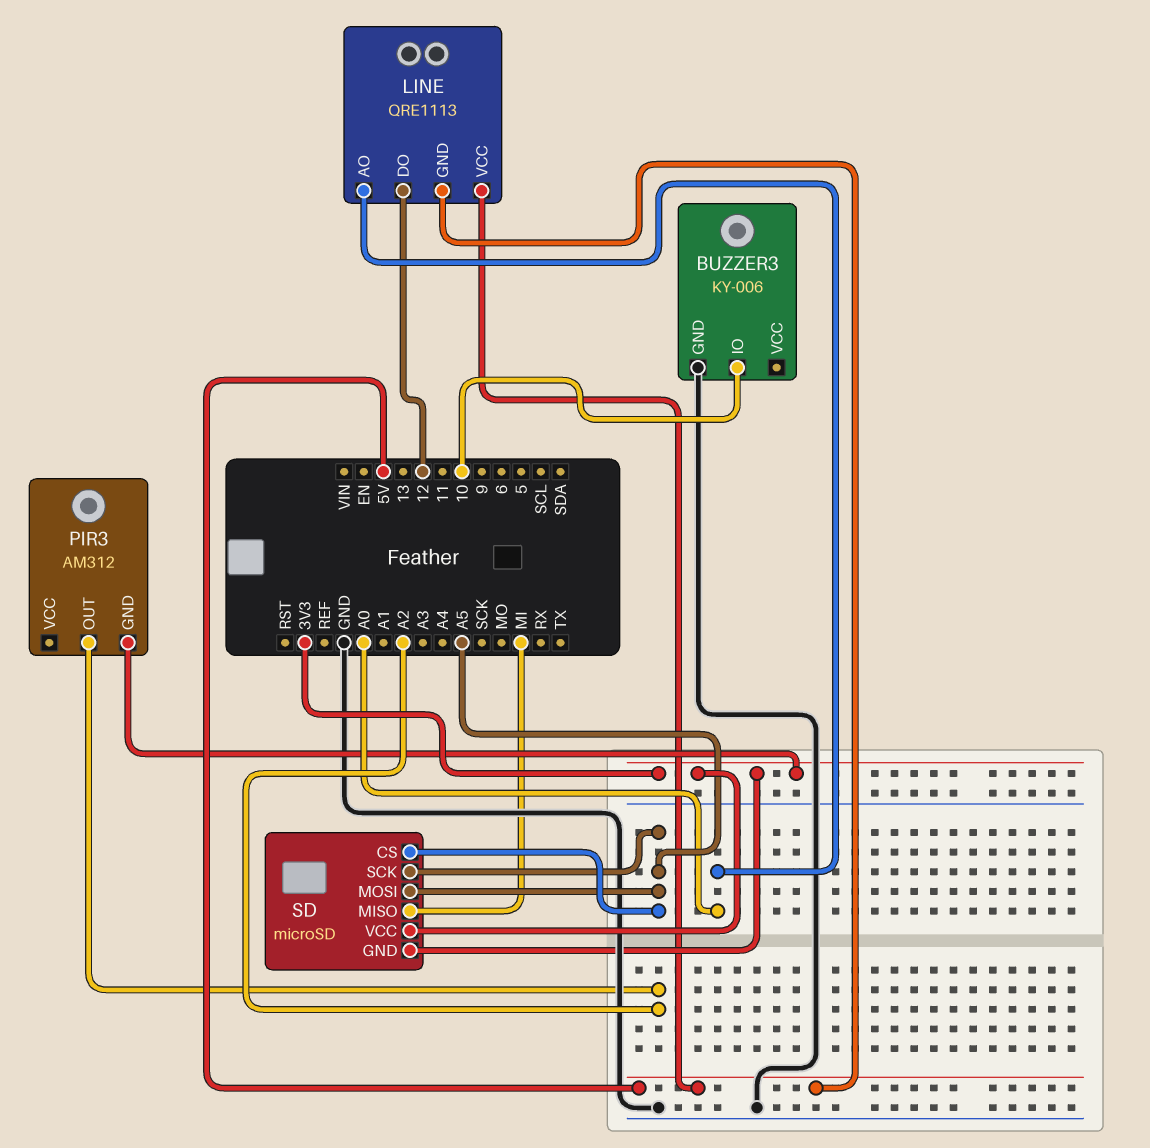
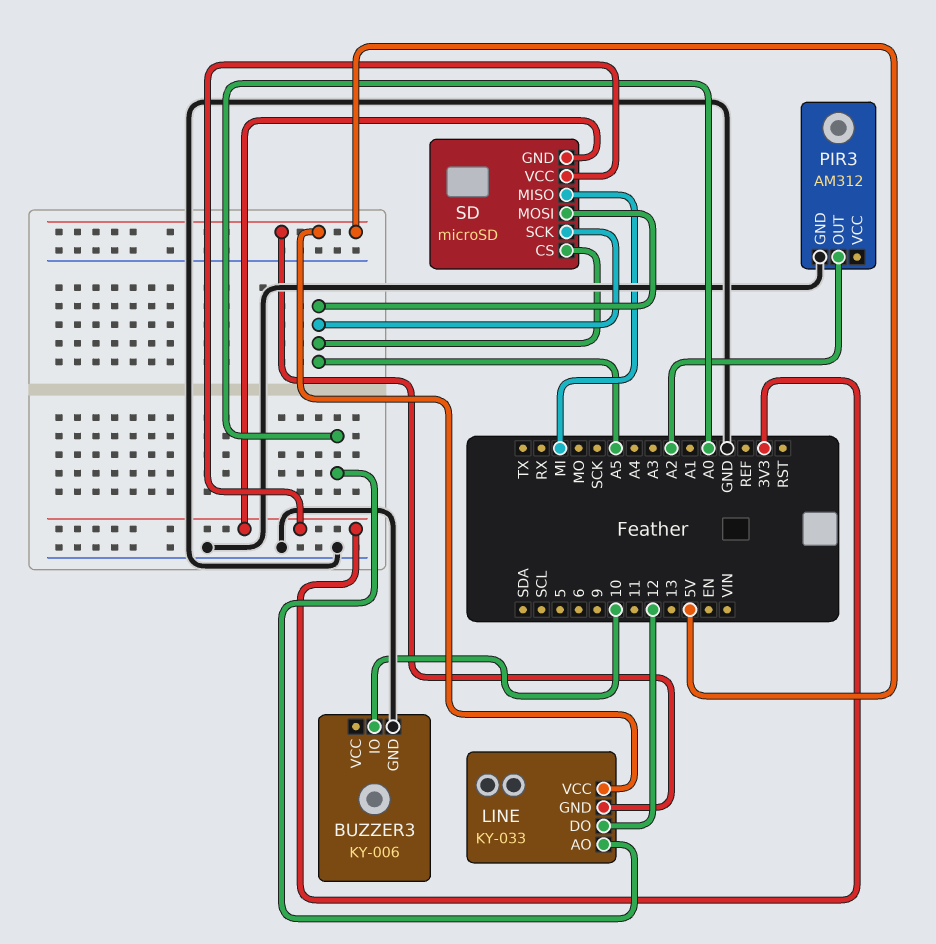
LINE: QRE1113 -> KY-033
PIR3 pin GND: 3V3 -> GND

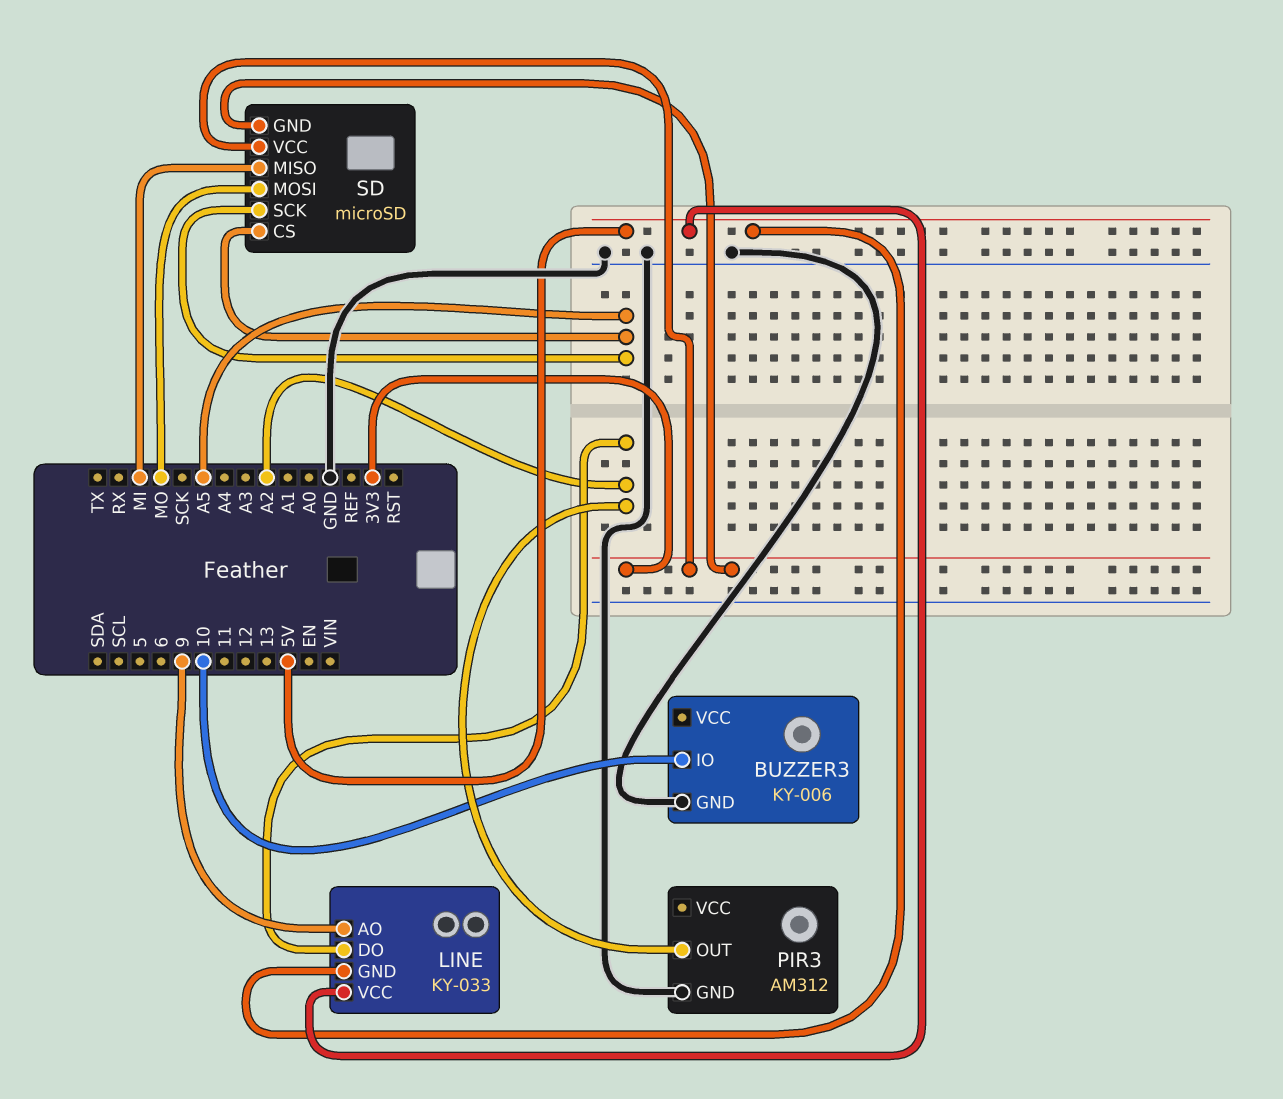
LINE pin AO: A0 -> 9
LINE pin DO: 12 -> A2
SD pin MOSI: A5 -> MO

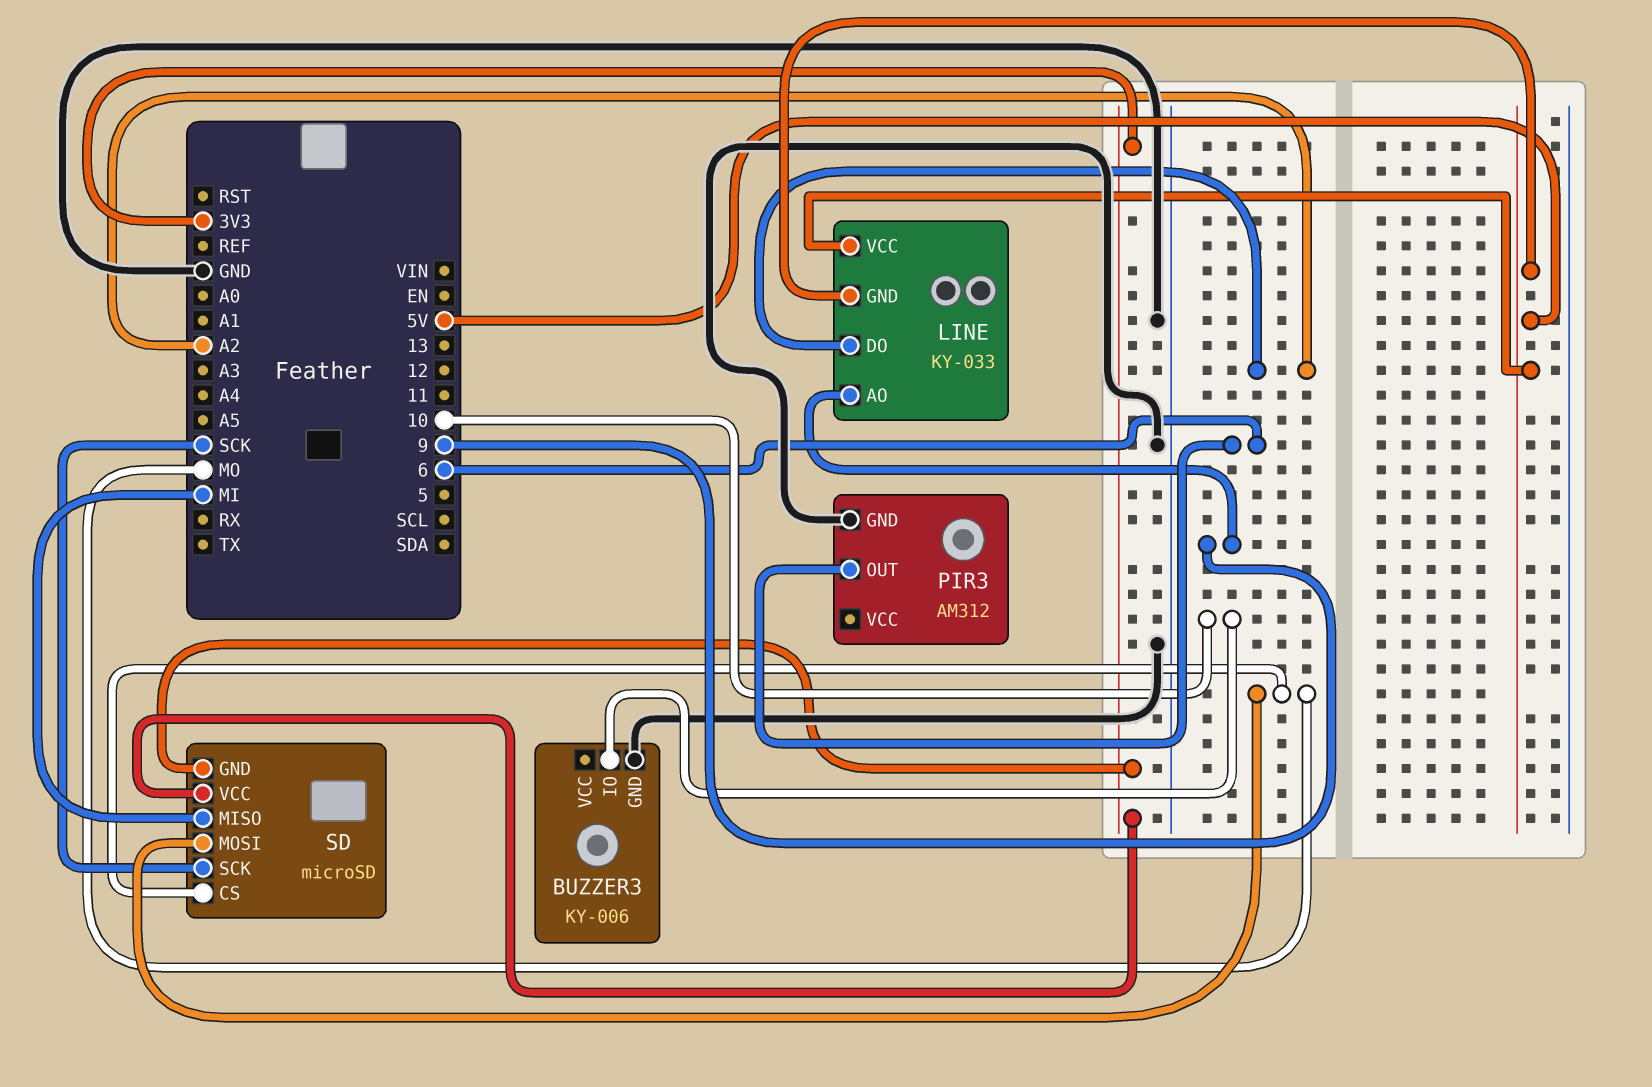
PIR3 pin OUT: A2 -> 6
SD pin CS: A5 -> MO
SD pin SCK: A5 -> SCK

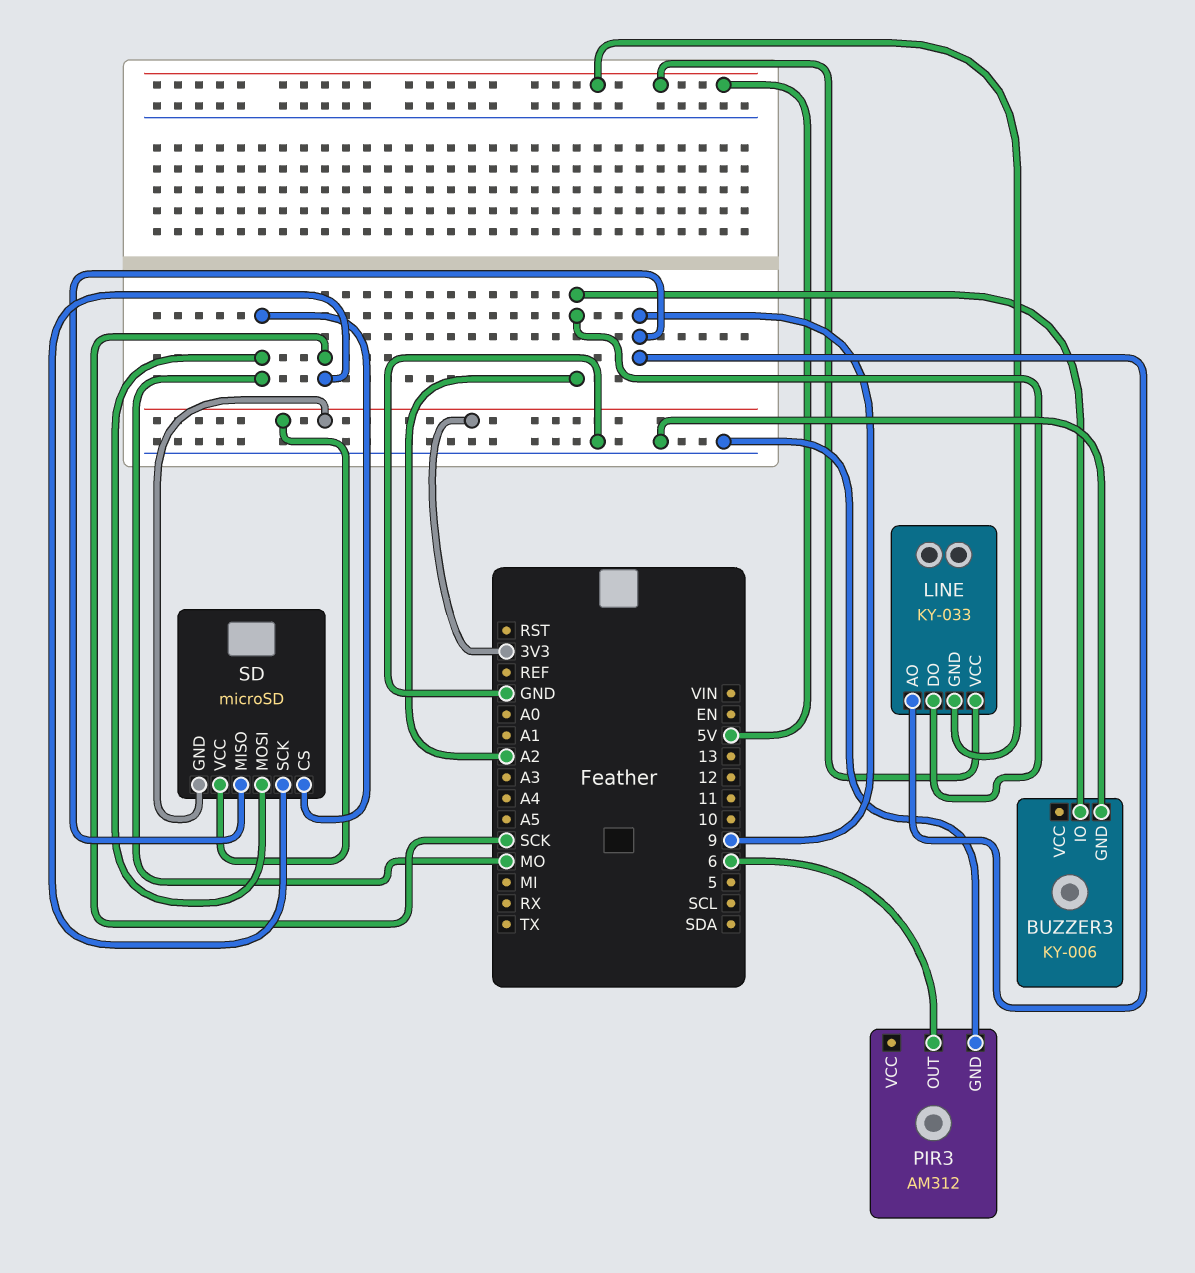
BUZZER3 pin IO: 10 -> A2
SD pin MISO: MI -> 9

